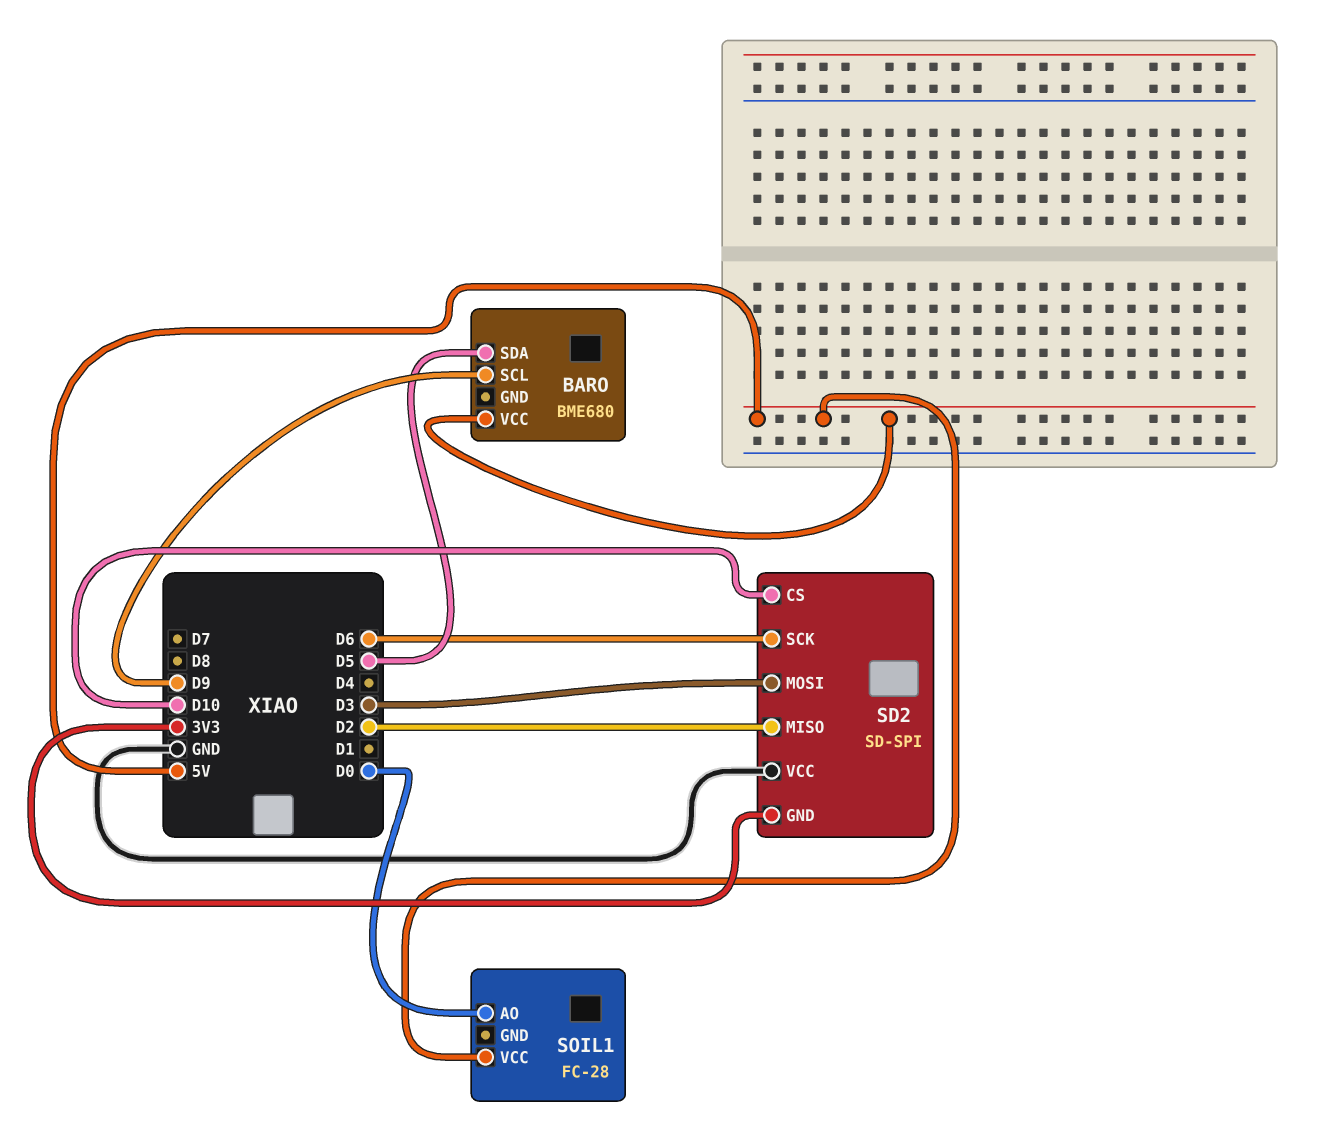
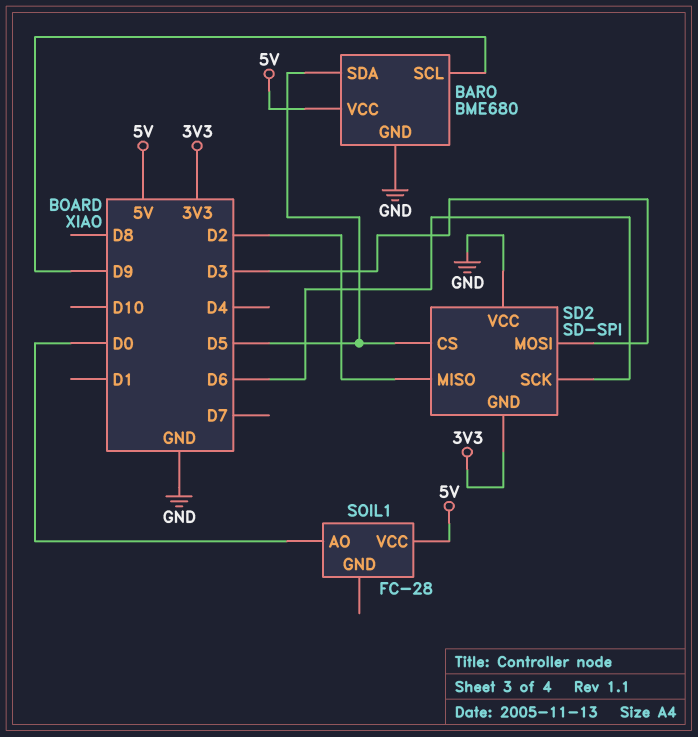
BARO pin GND: none -> GND
SD2 pin CS: D10 -> D5

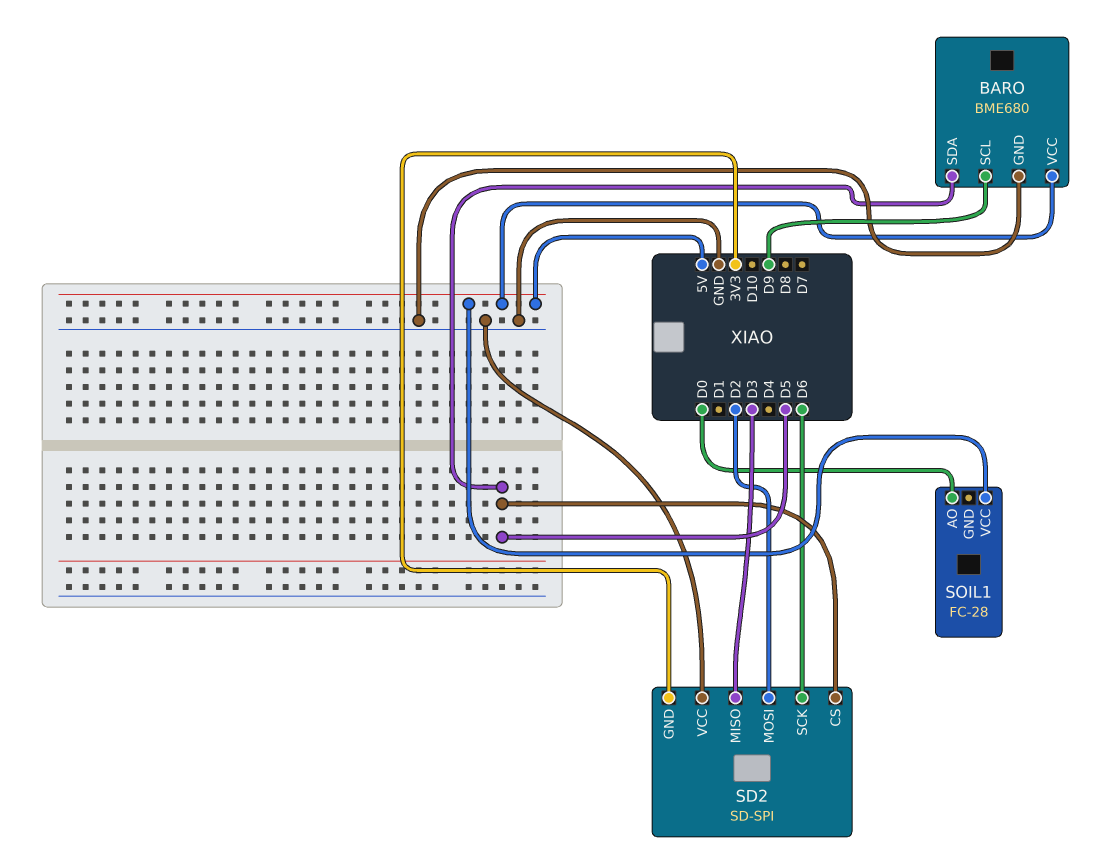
SD2 pin MISO: D2 -> D3
SD2 pin MOSI: D3 -> D2

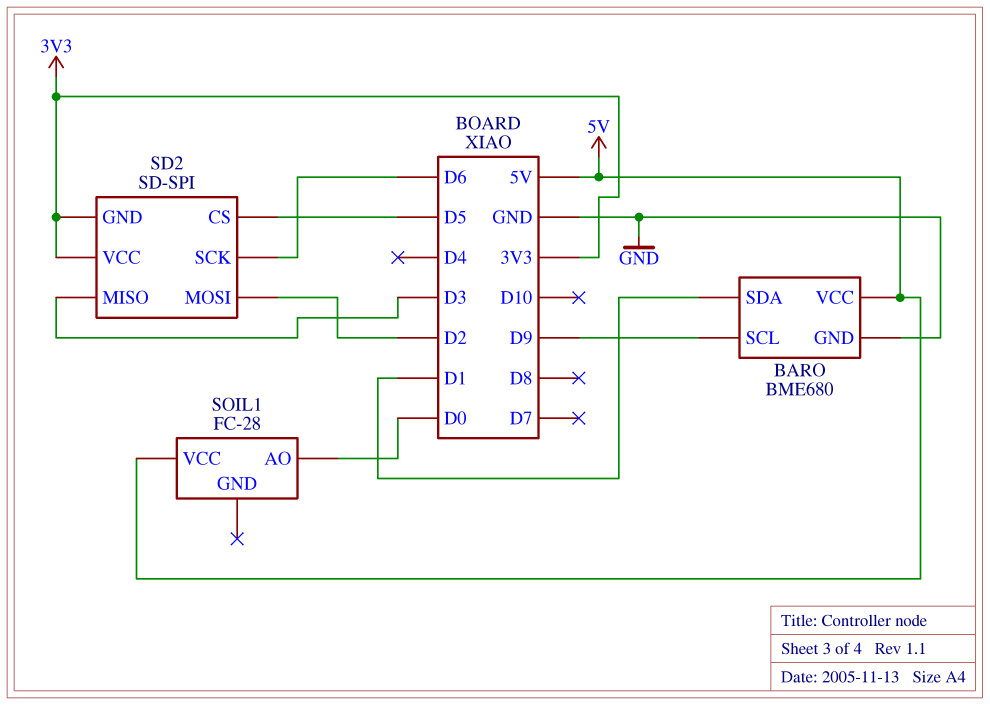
BARO pin SDA: D5 -> D1
SD2 pin VCC: GND -> 3V3

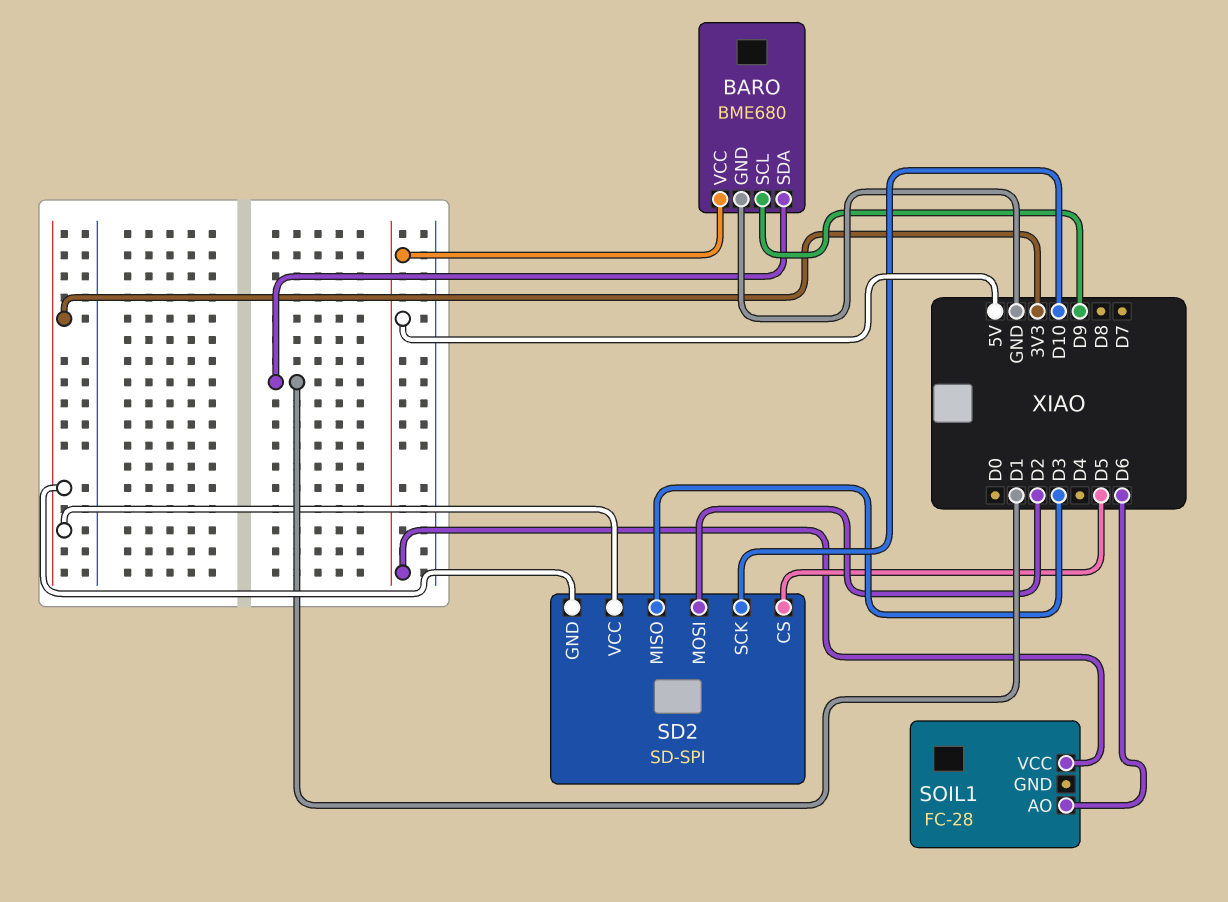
SD2 pin SCK: D6 -> D10
SOIL1 pin AO: D0 -> D6

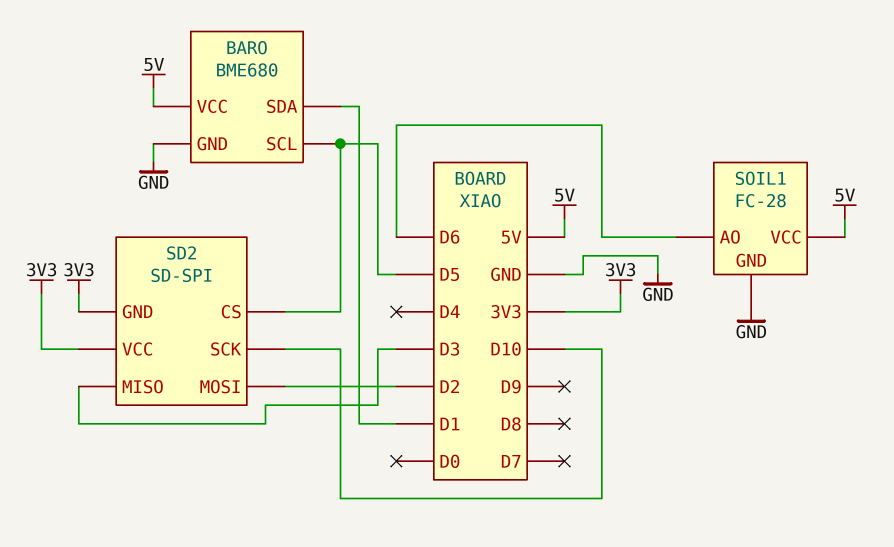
BARO pin SCL: D9 -> D5
SOIL1 pin GND: none -> GND

